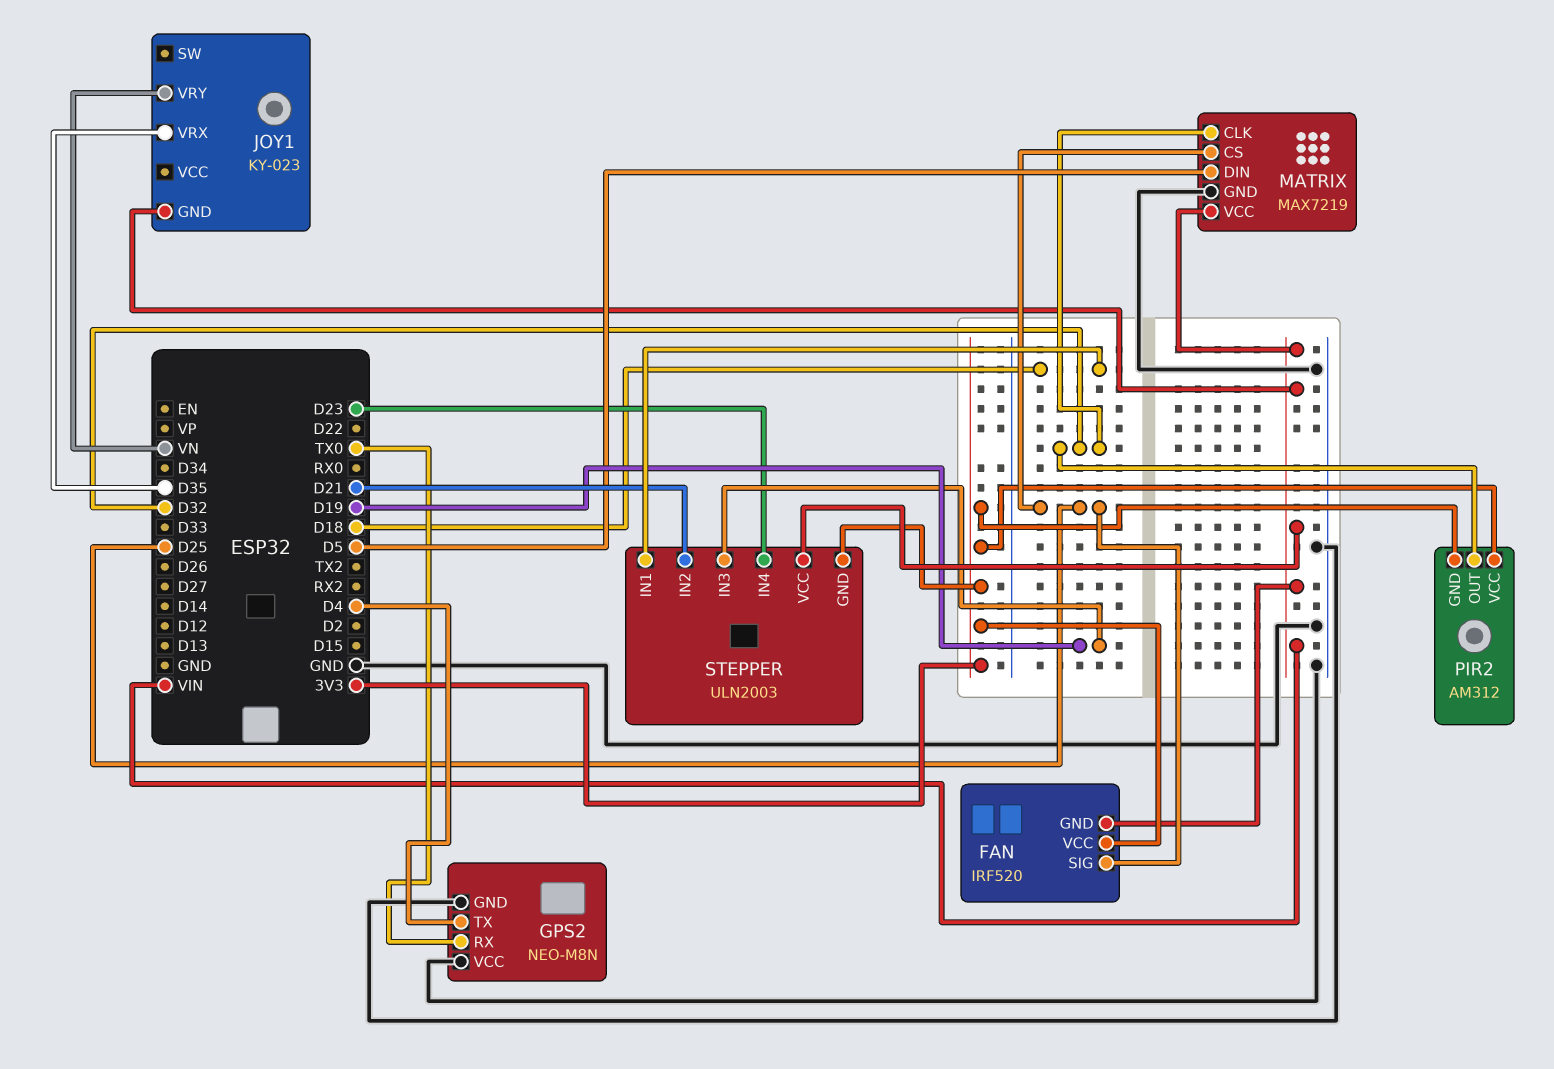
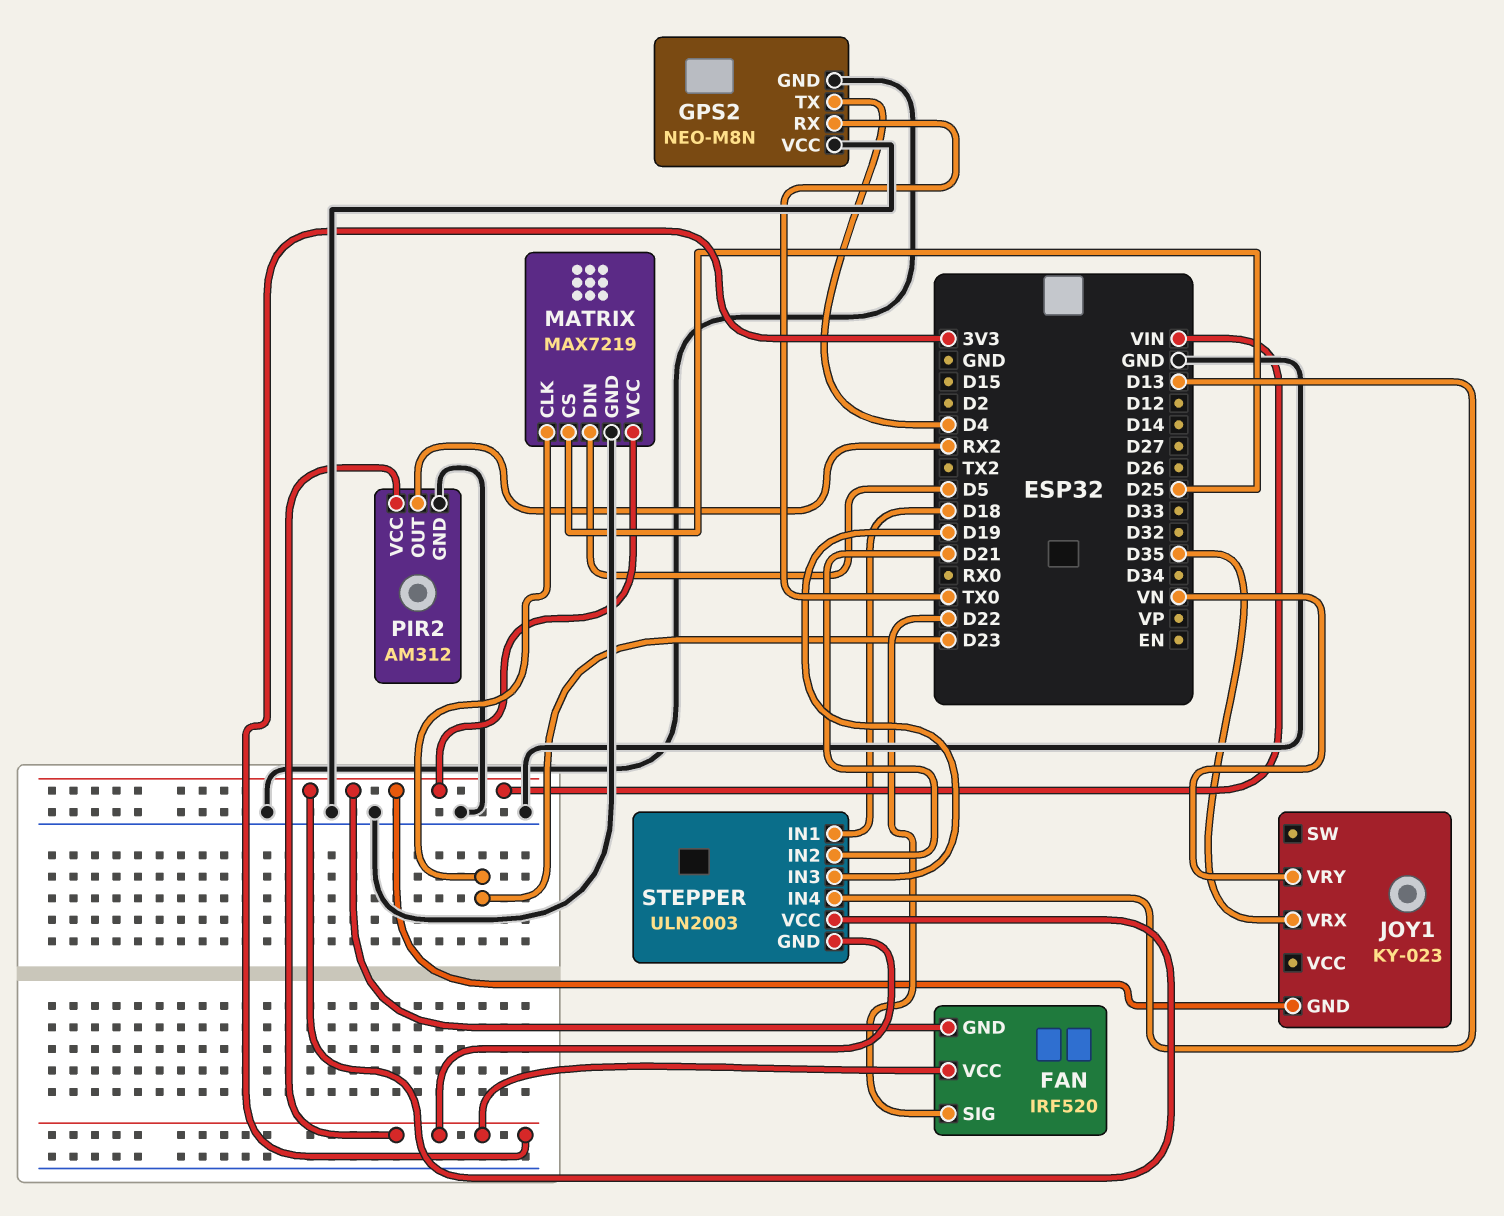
FAN pin SIG: D25 -> D22
MATRIX pin CLK: D32 -> D23
PIR2 pin GND: 3V3 -> GND
PIR2 pin OUT: D32 -> RX2
STEPPER pin IN4: D23 -> D13

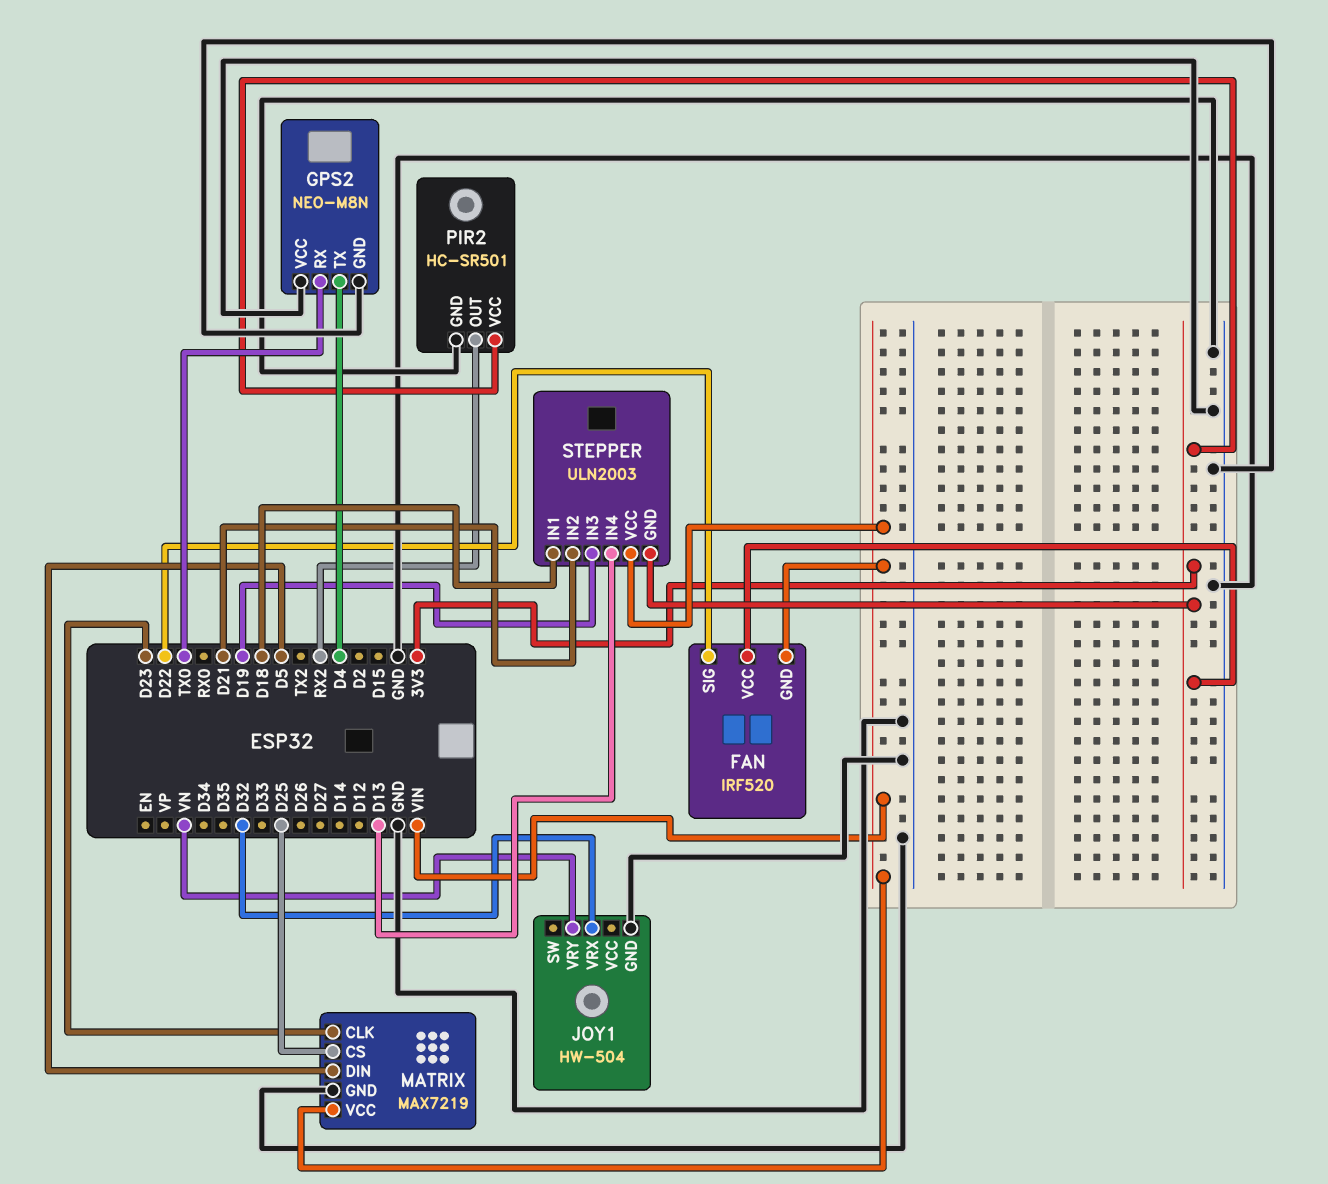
JOY1: KY-023 -> HW-504
JOY1 pin GND: VIN -> GND
JOY1 pin VRX: D35 -> D32
PIR2: AM312 -> HC-SR501

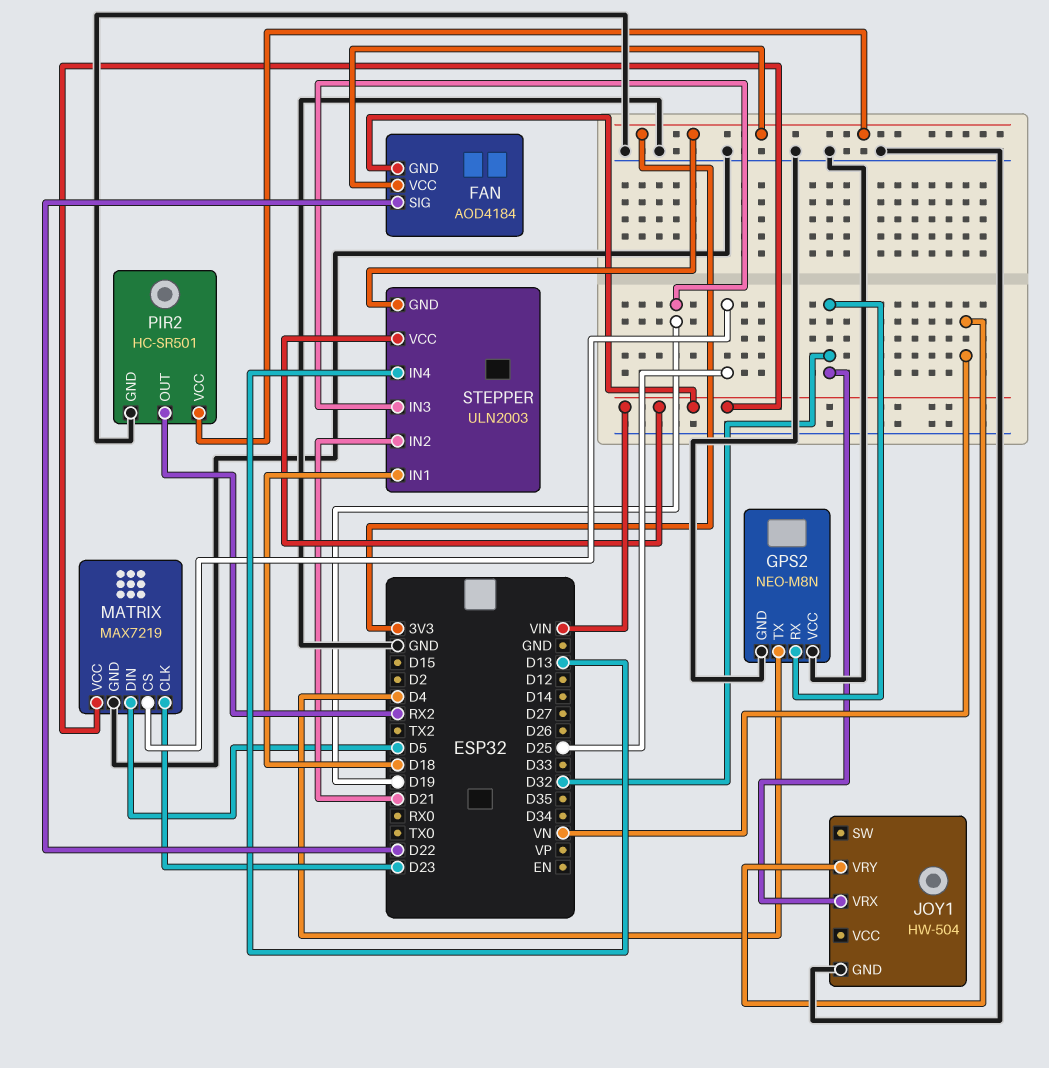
FAN: IRF520 -> AOD4184
GPS2 pin RX: TX0 -> D32

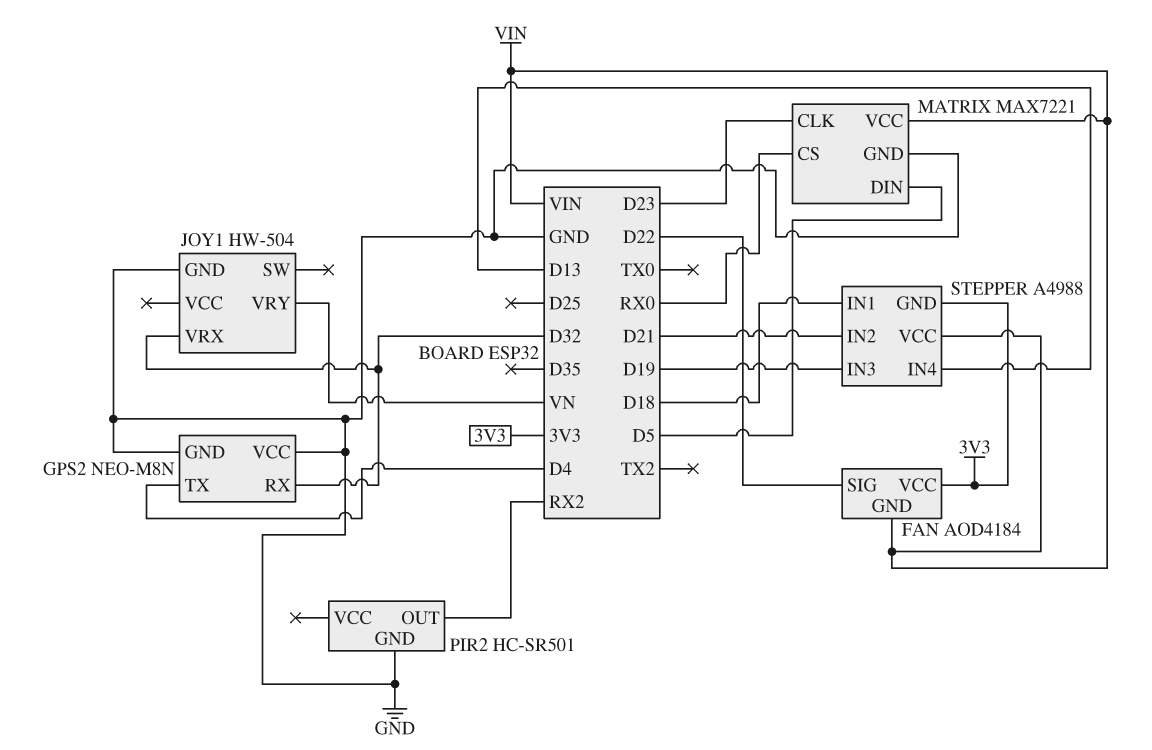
MATRIX: MAX7219 -> MAX7221
MATRIX pin CS: D25 -> RX0
PIR2 pin VCC: 3V3 -> none
STEPPER: ULN2003 -> A4988

